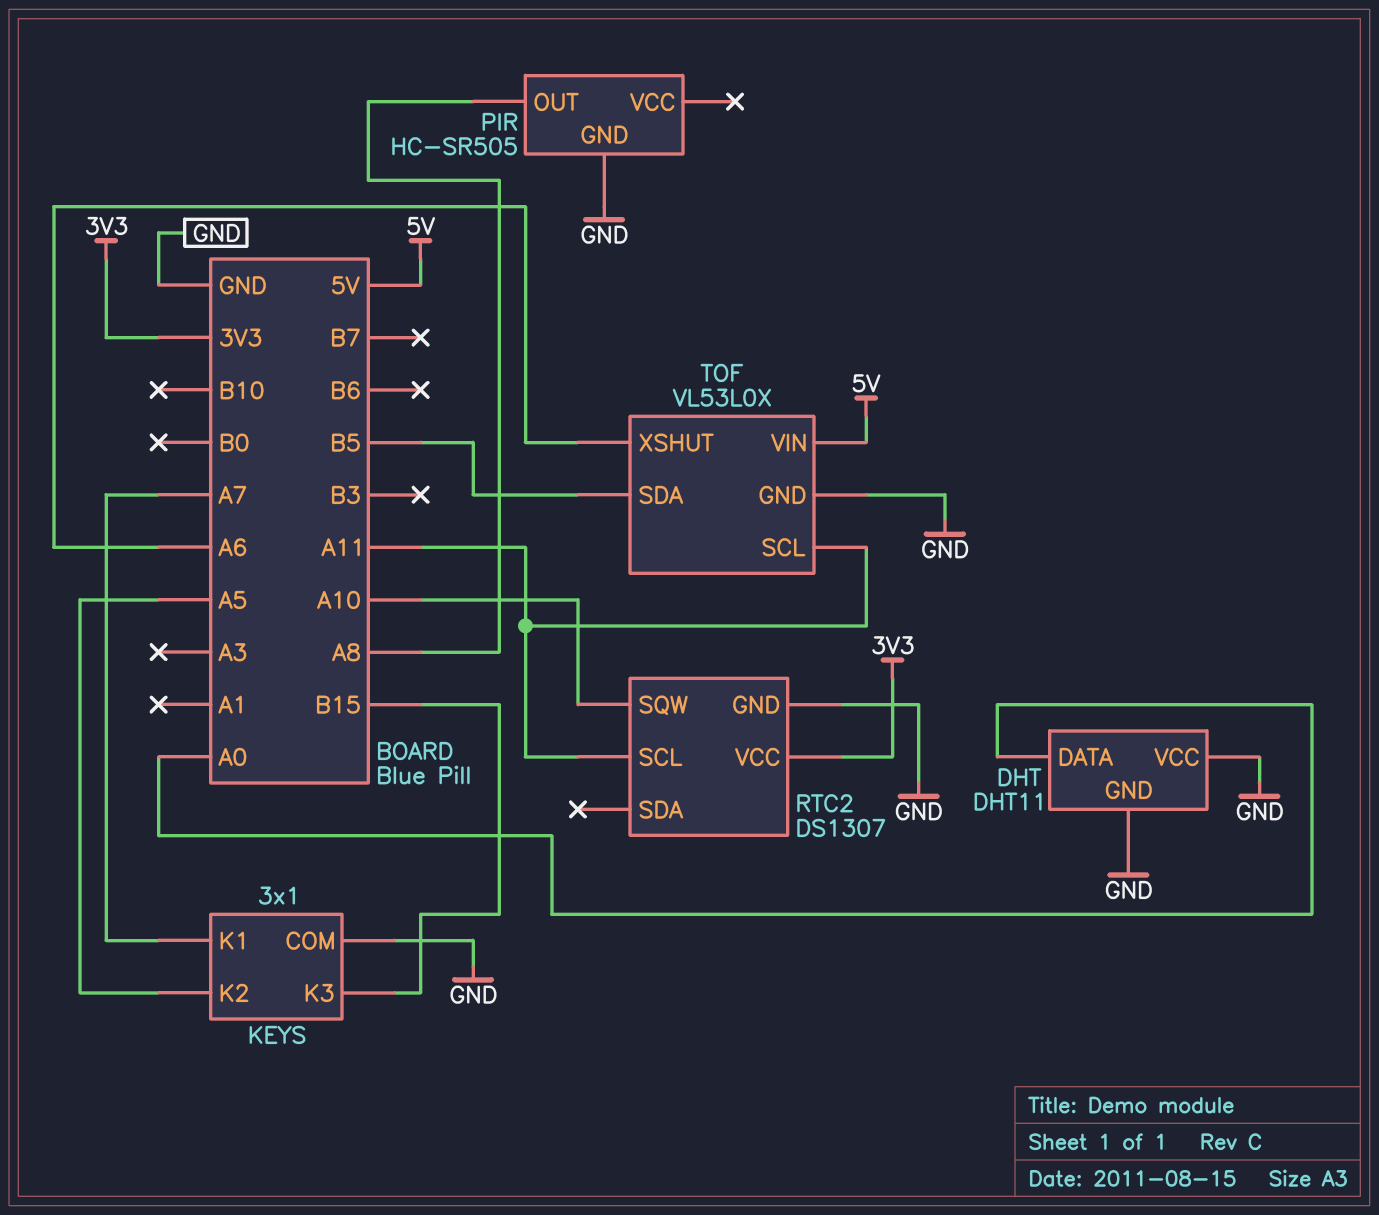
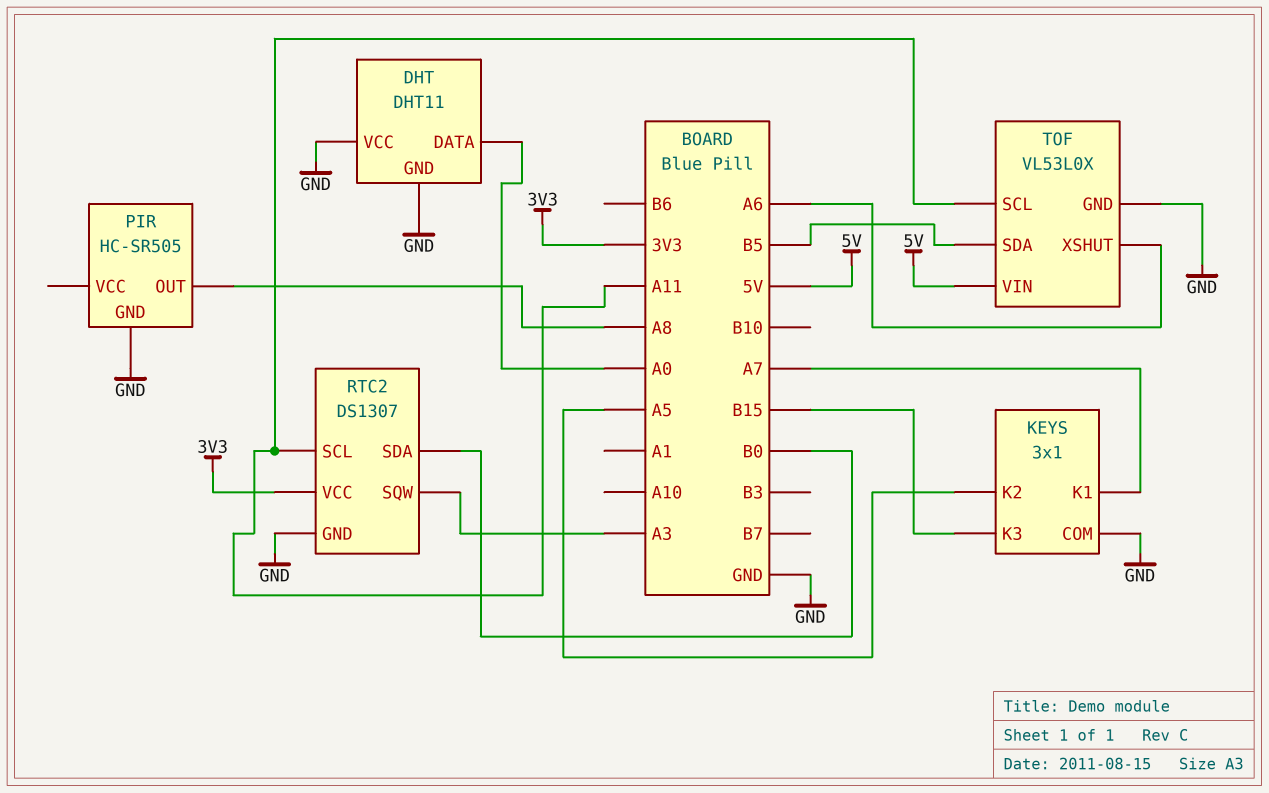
RTC2 pin SDA: none -> B0
RTC2 pin SQW: A10 -> A3

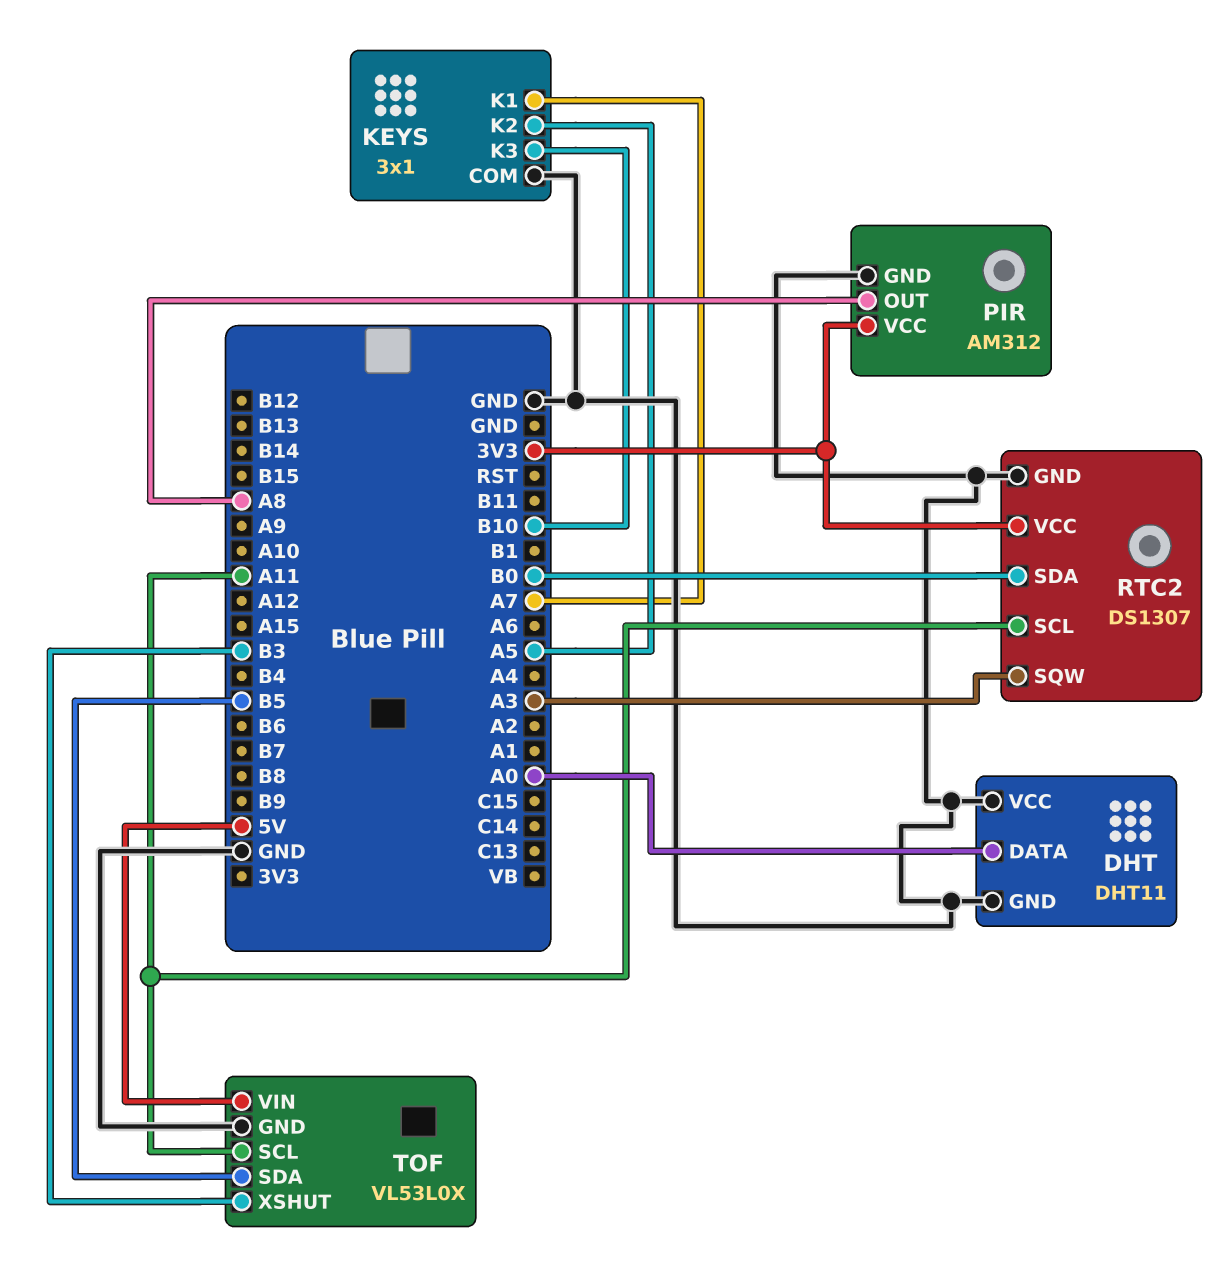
KEYS pin K3: B15 -> B10
PIR: HC-SR505 -> AM312
PIR pin VCC: none -> 3V3
TOF pin XSHUT: A6 -> B3

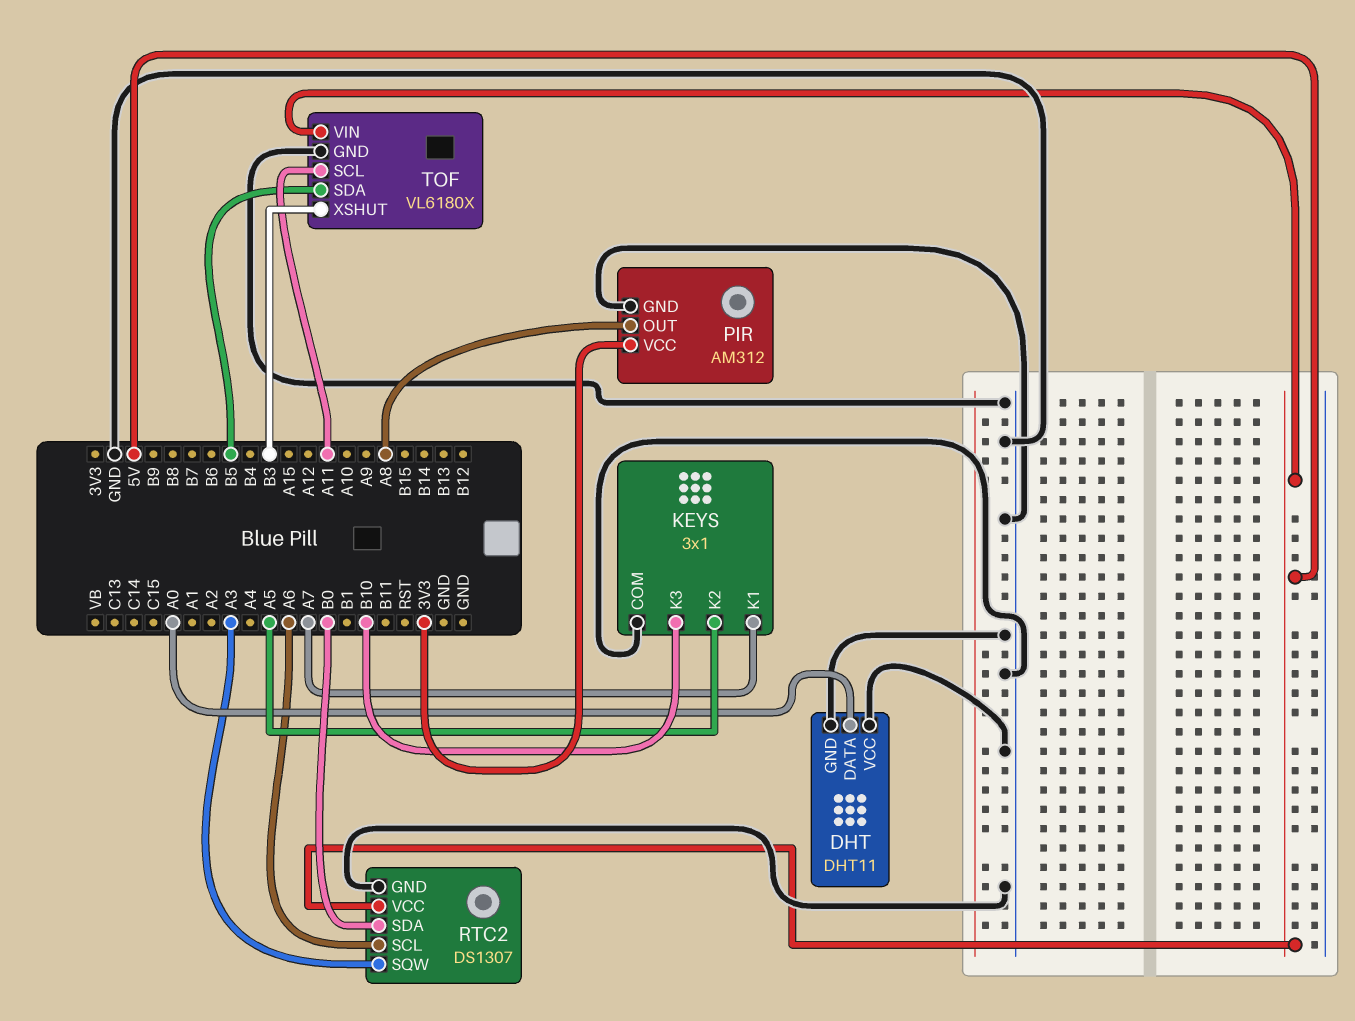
RTC2 pin SCL: A11 -> A6
RTC2 pin VCC: 3V3 -> 5V
TOF: VL53L0X -> VL6180X

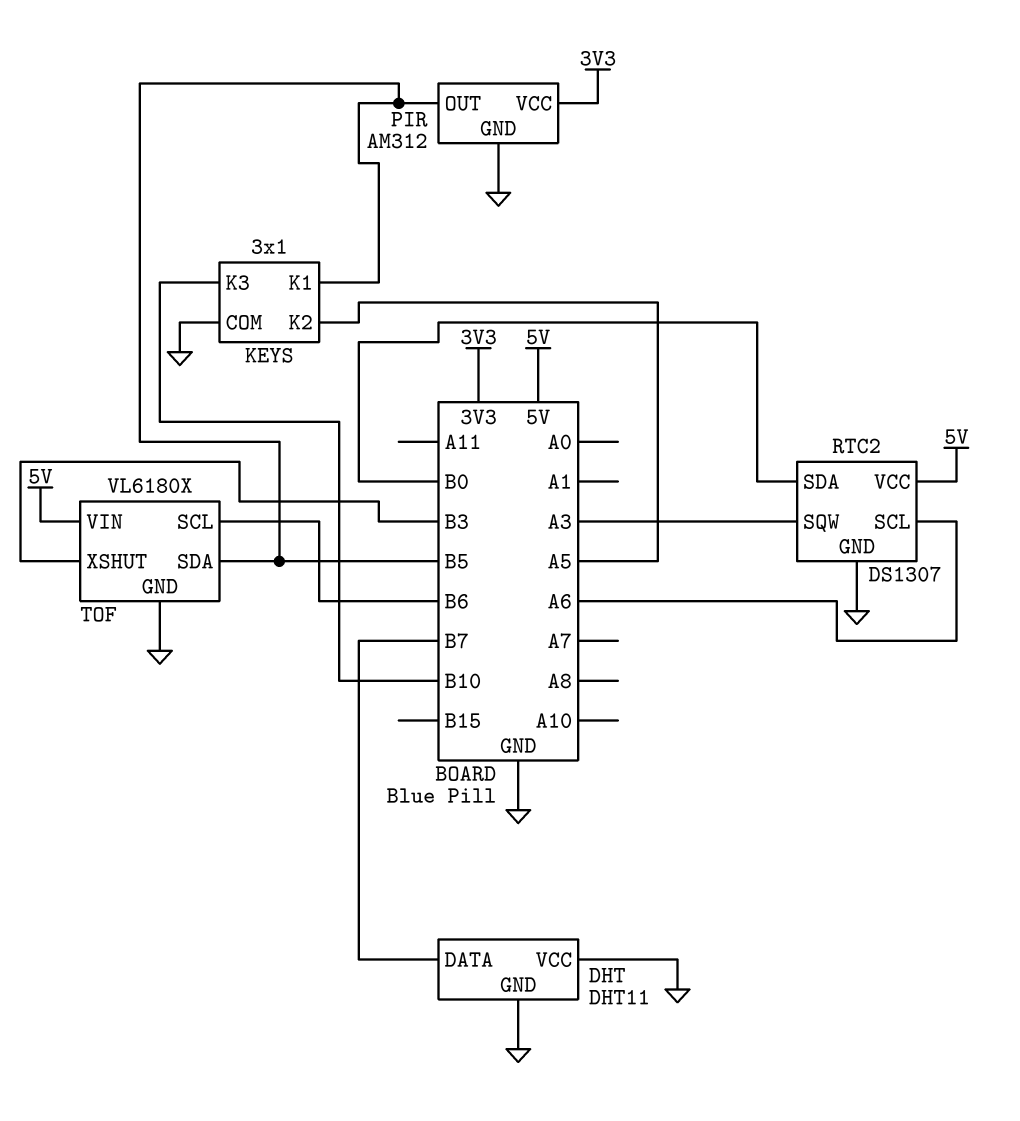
DHT pin DATA: A0 -> B7
KEYS pin K1: A7 -> B5
PIR pin OUT: A8 -> B5
TOF pin SCL: A11 -> B6

